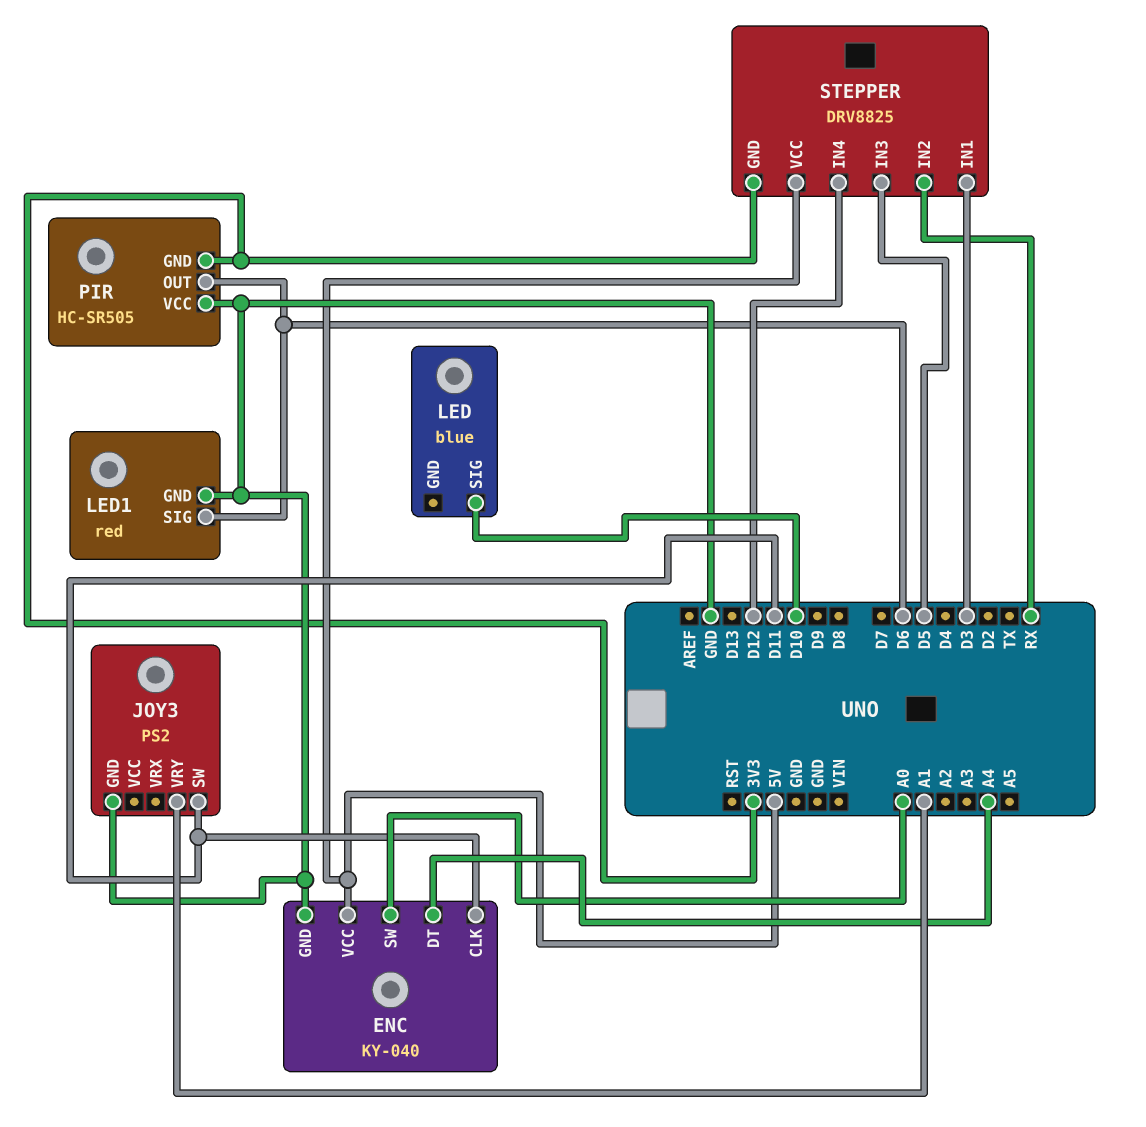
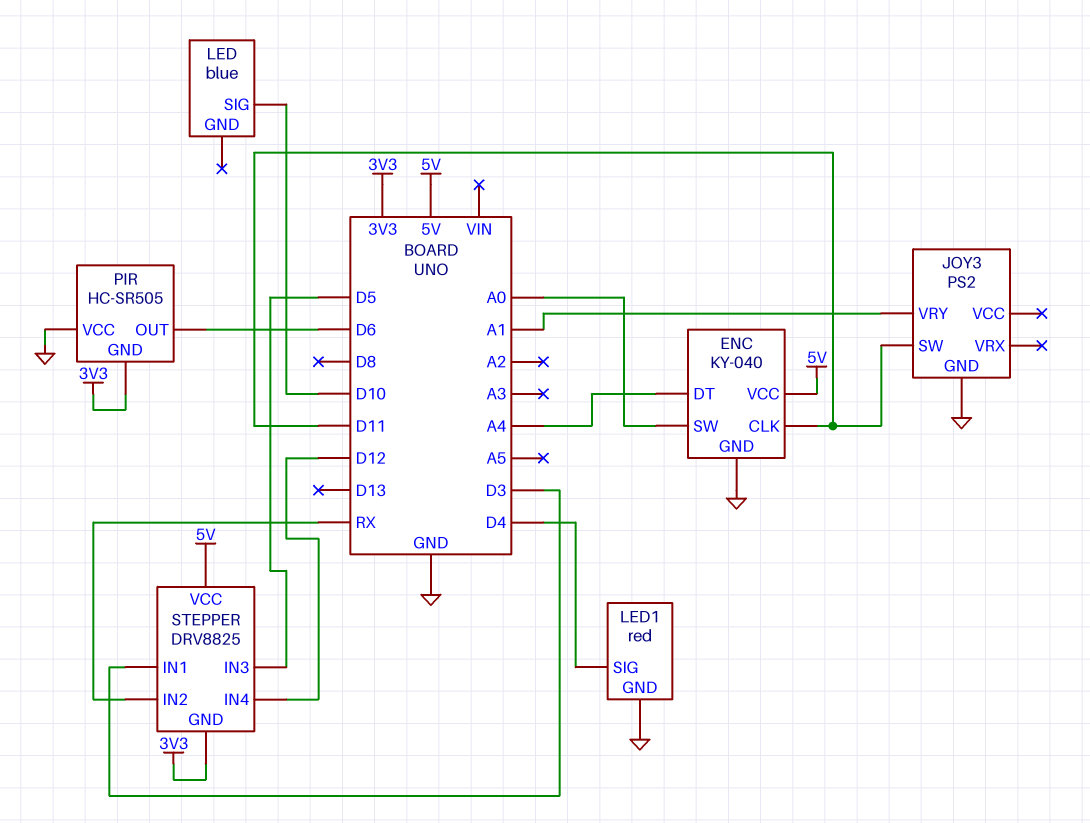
LED1 pin SIG: D6 -> D4

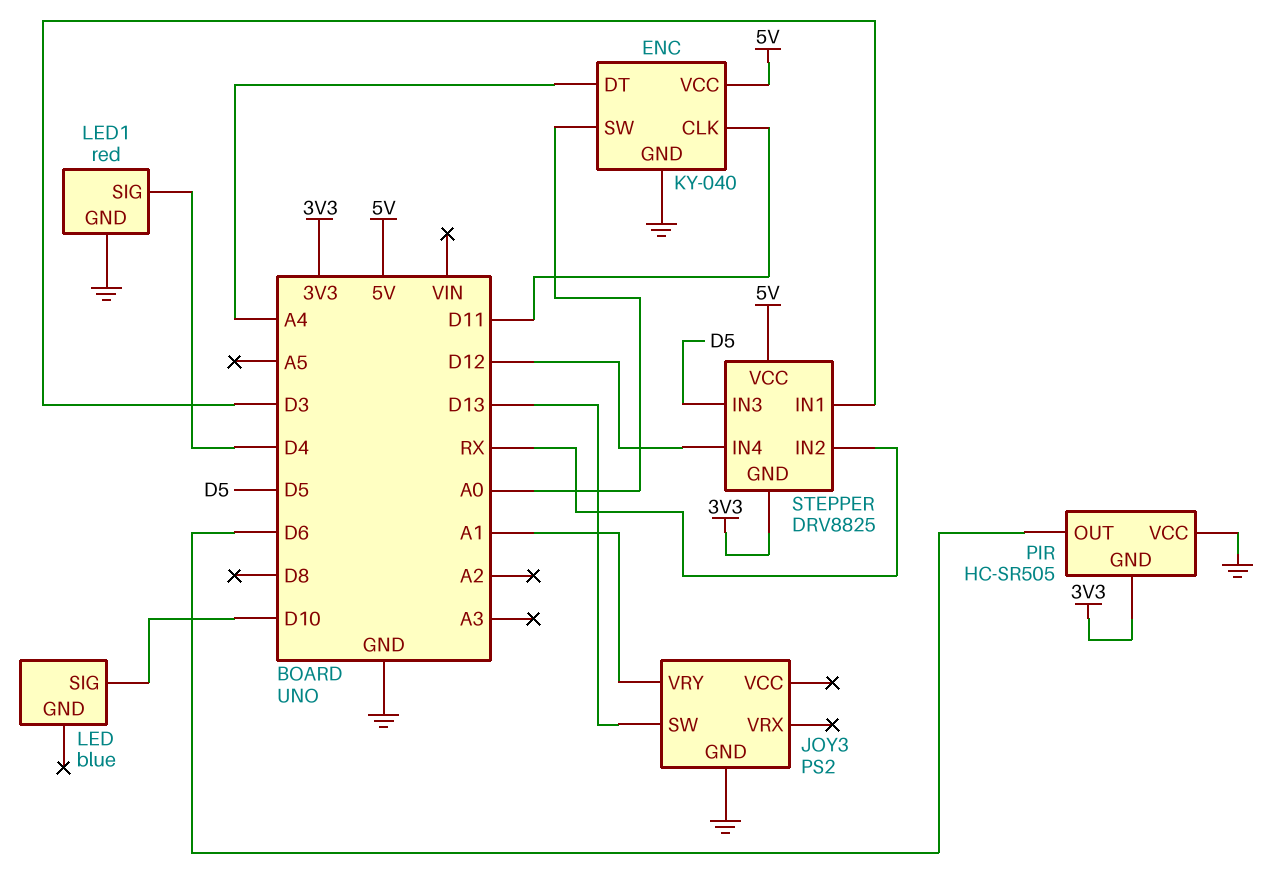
JOY3 pin SW: D11 -> D13

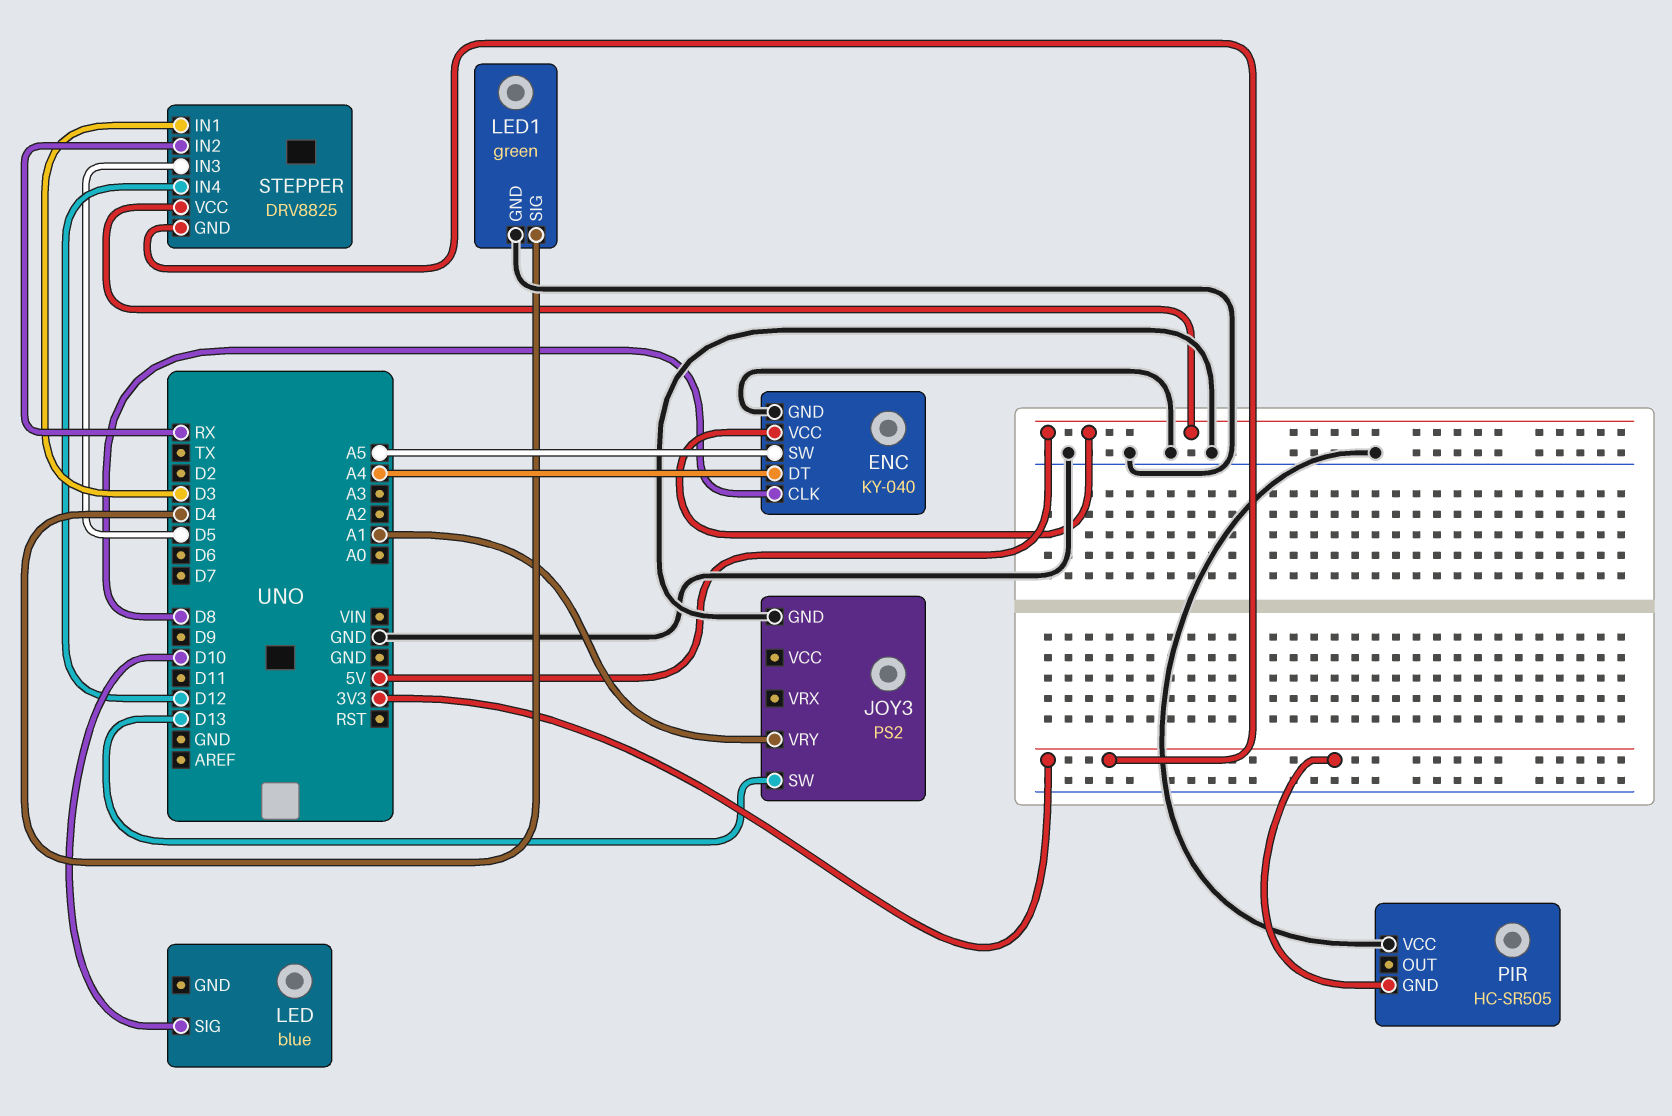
ENC pin CLK: D11 -> D8
ENC pin SW: A0 -> A5
LED1: red -> green
PIR pin OUT: D6 -> none

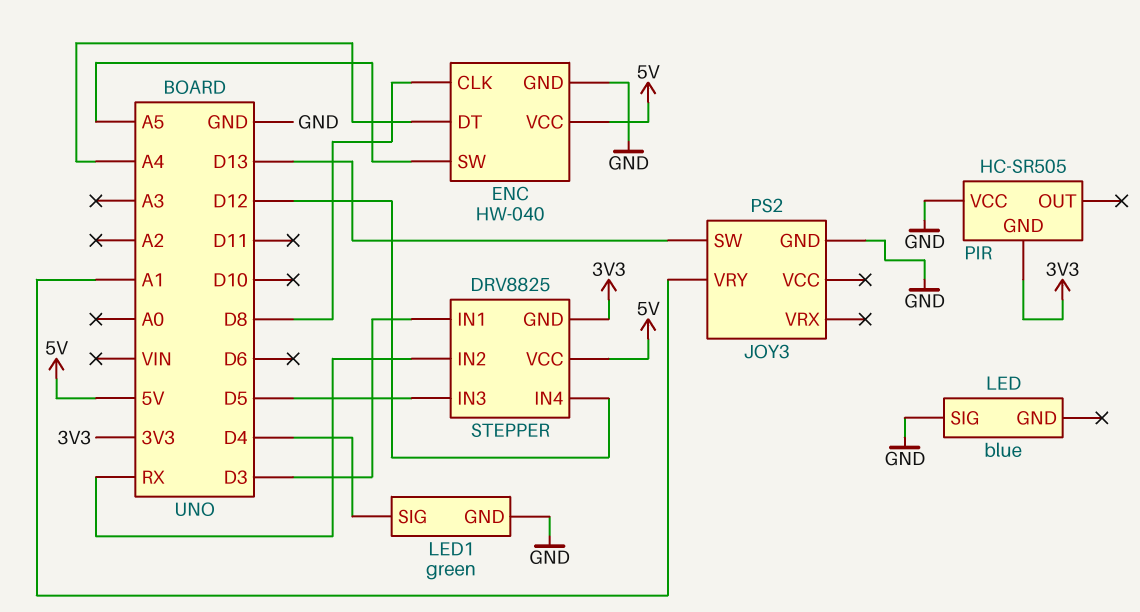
ENC: KY-040 -> HW-040
LED pin SIG: D10 -> GND

